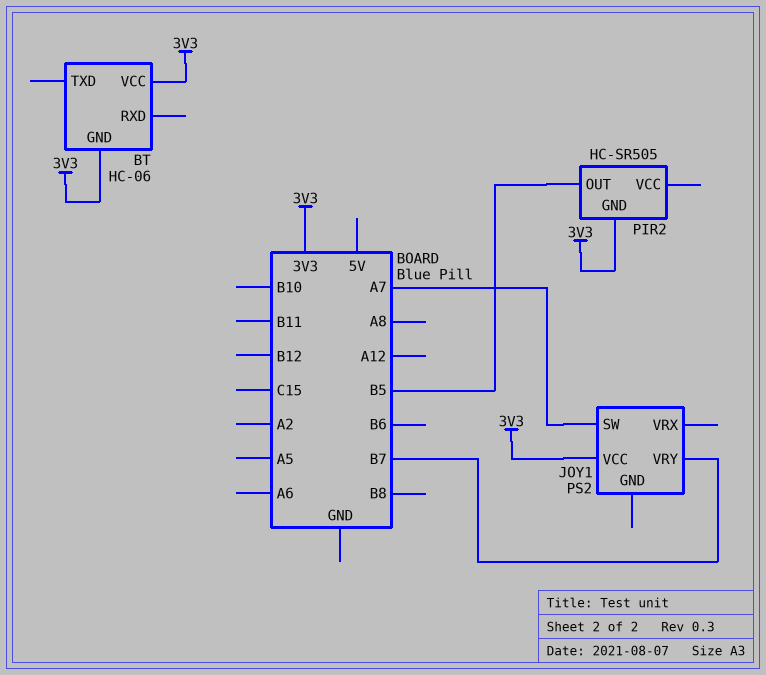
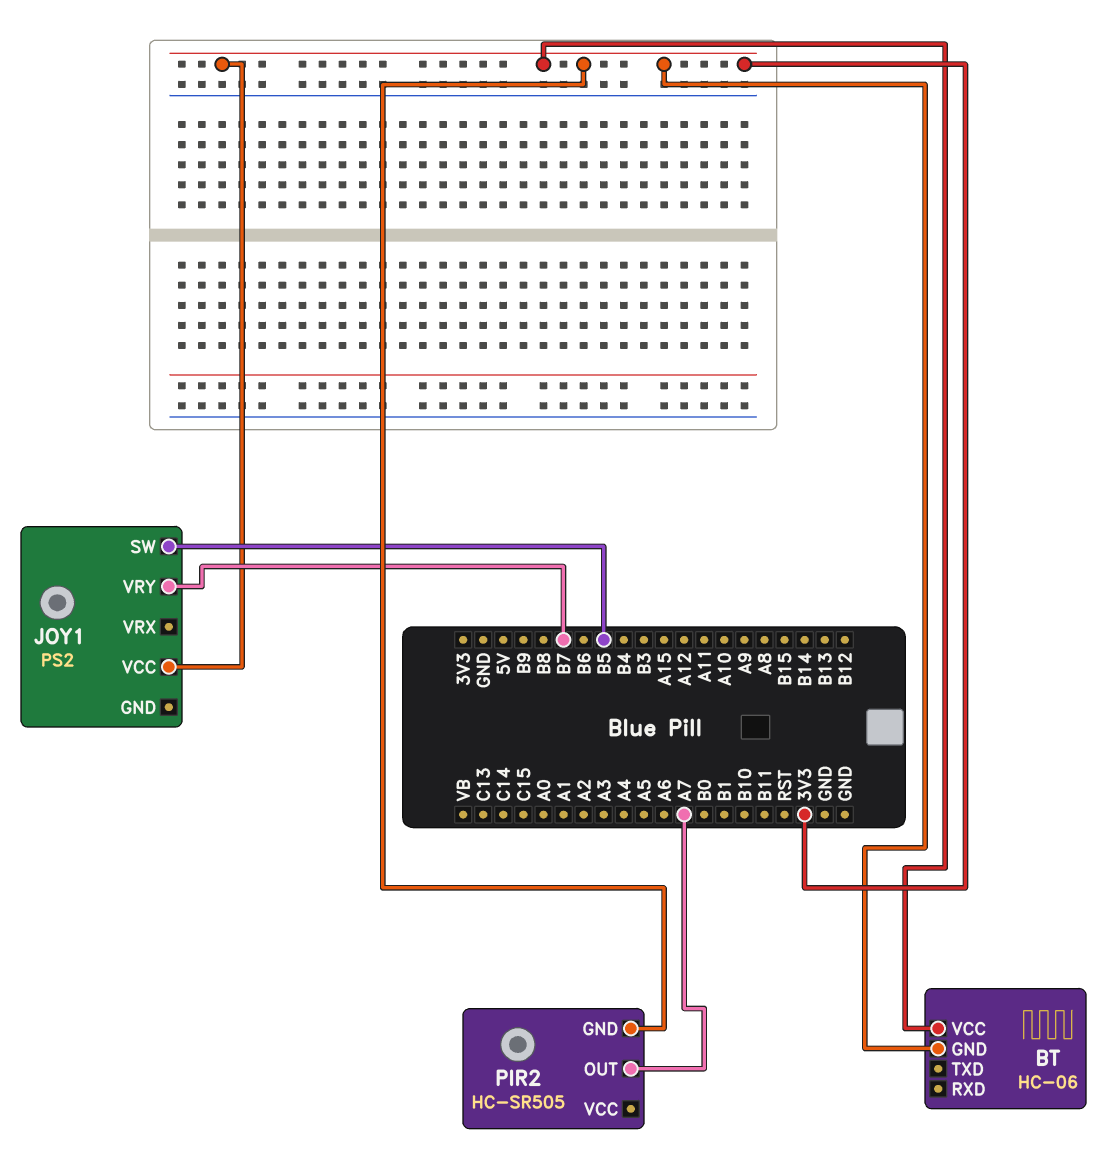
JOY1 pin SW: A7 -> B5
PIR2 pin OUT: B5 -> A7

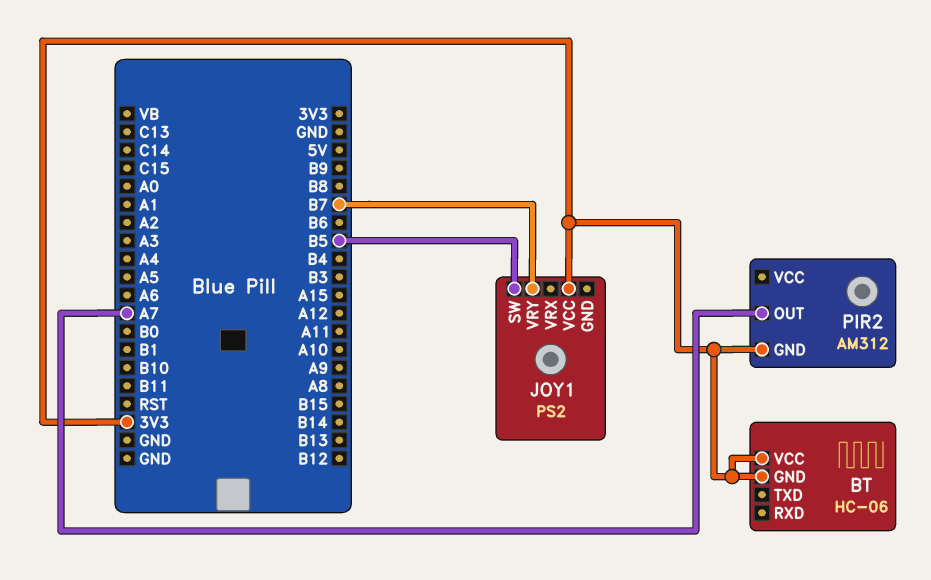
PIR2: HC-SR505 -> AM312

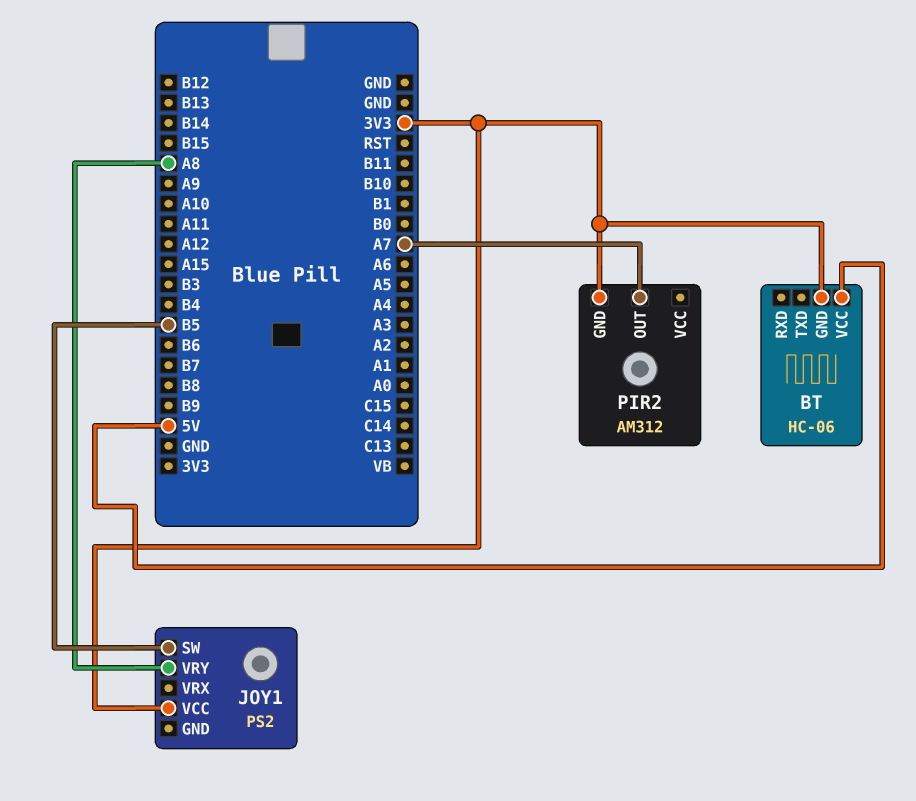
BT pin VCC: 3V3 -> 5V
JOY1 pin VRY: B7 -> A8

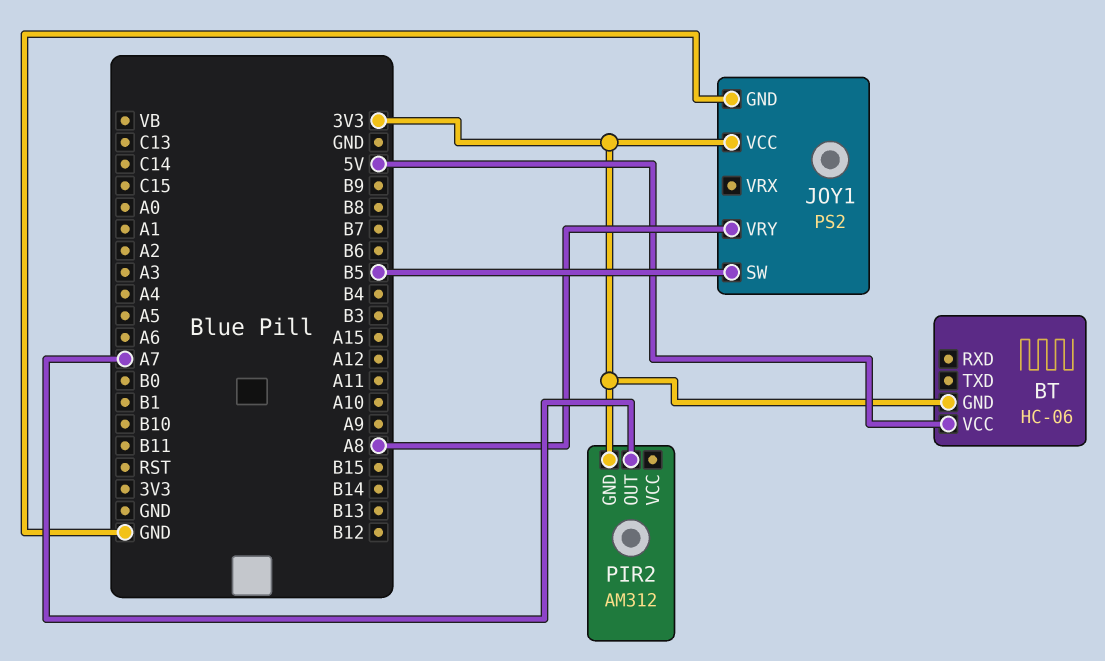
JOY1 pin GND: none -> GND

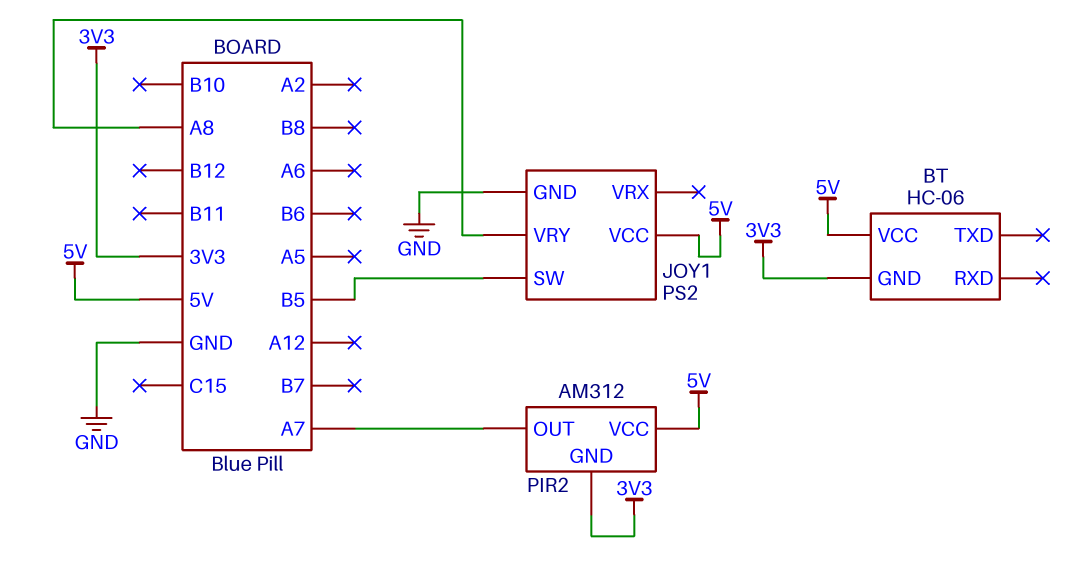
JOY1 pin VCC: 3V3 -> 5V
PIR2 pin VCC: none -> 5V

